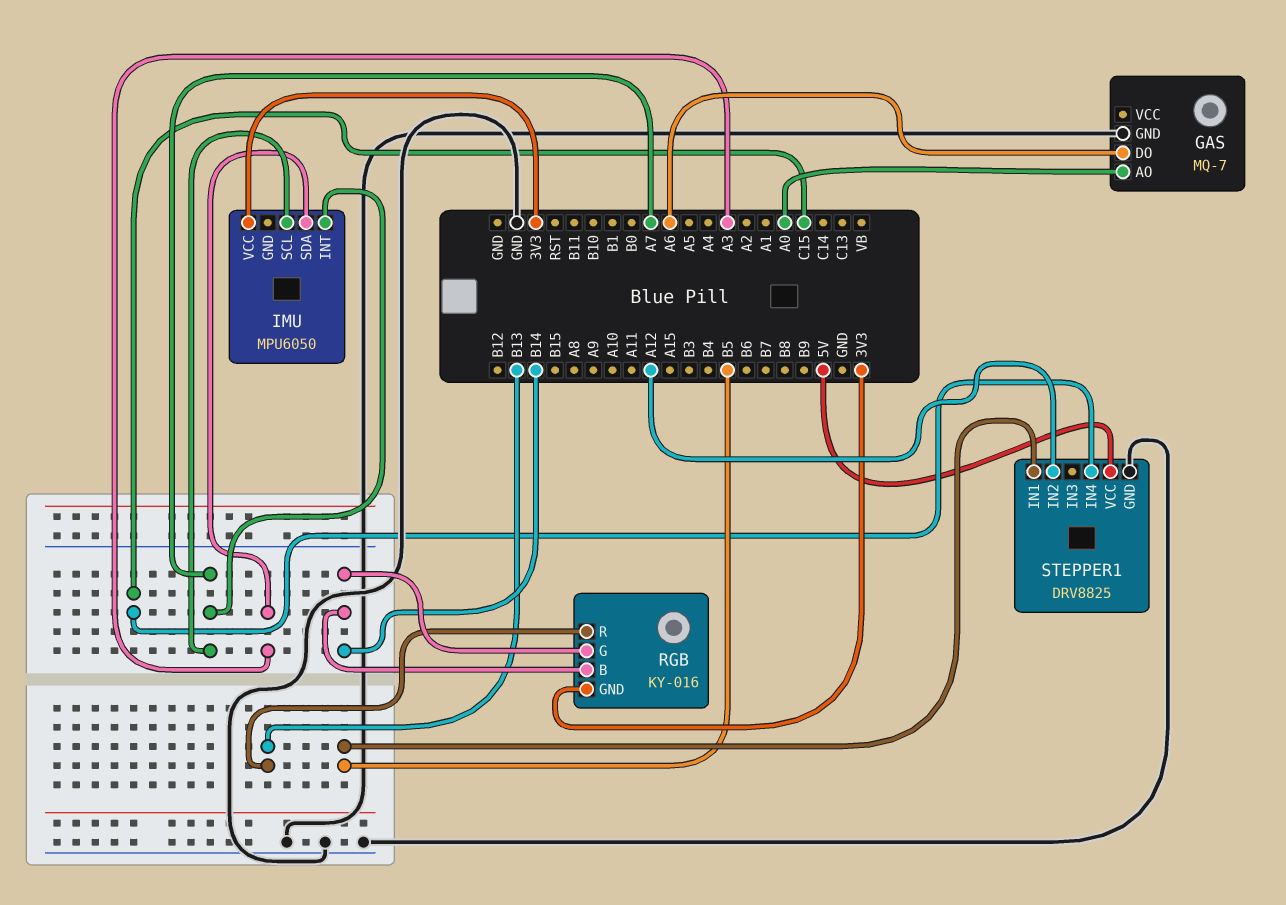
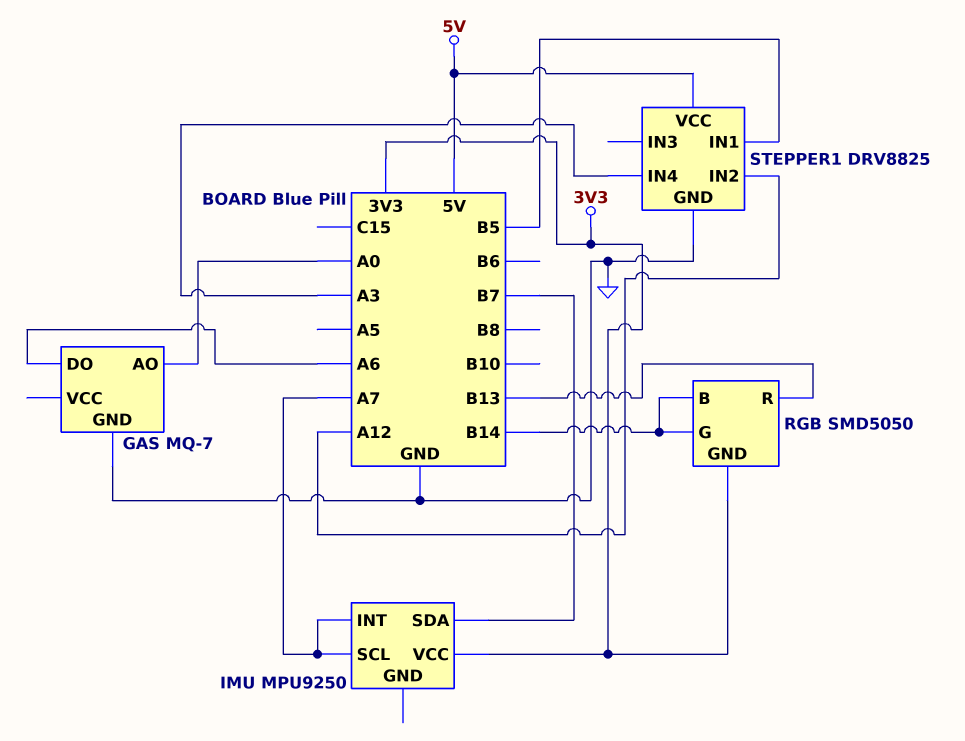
IMU: MPU6050 -> MPU9250
IMU pin SDA: A3 -> B7
RGB: KY-016 -> SMD5050
STEPPER1 pin IN4: C15 -> A3

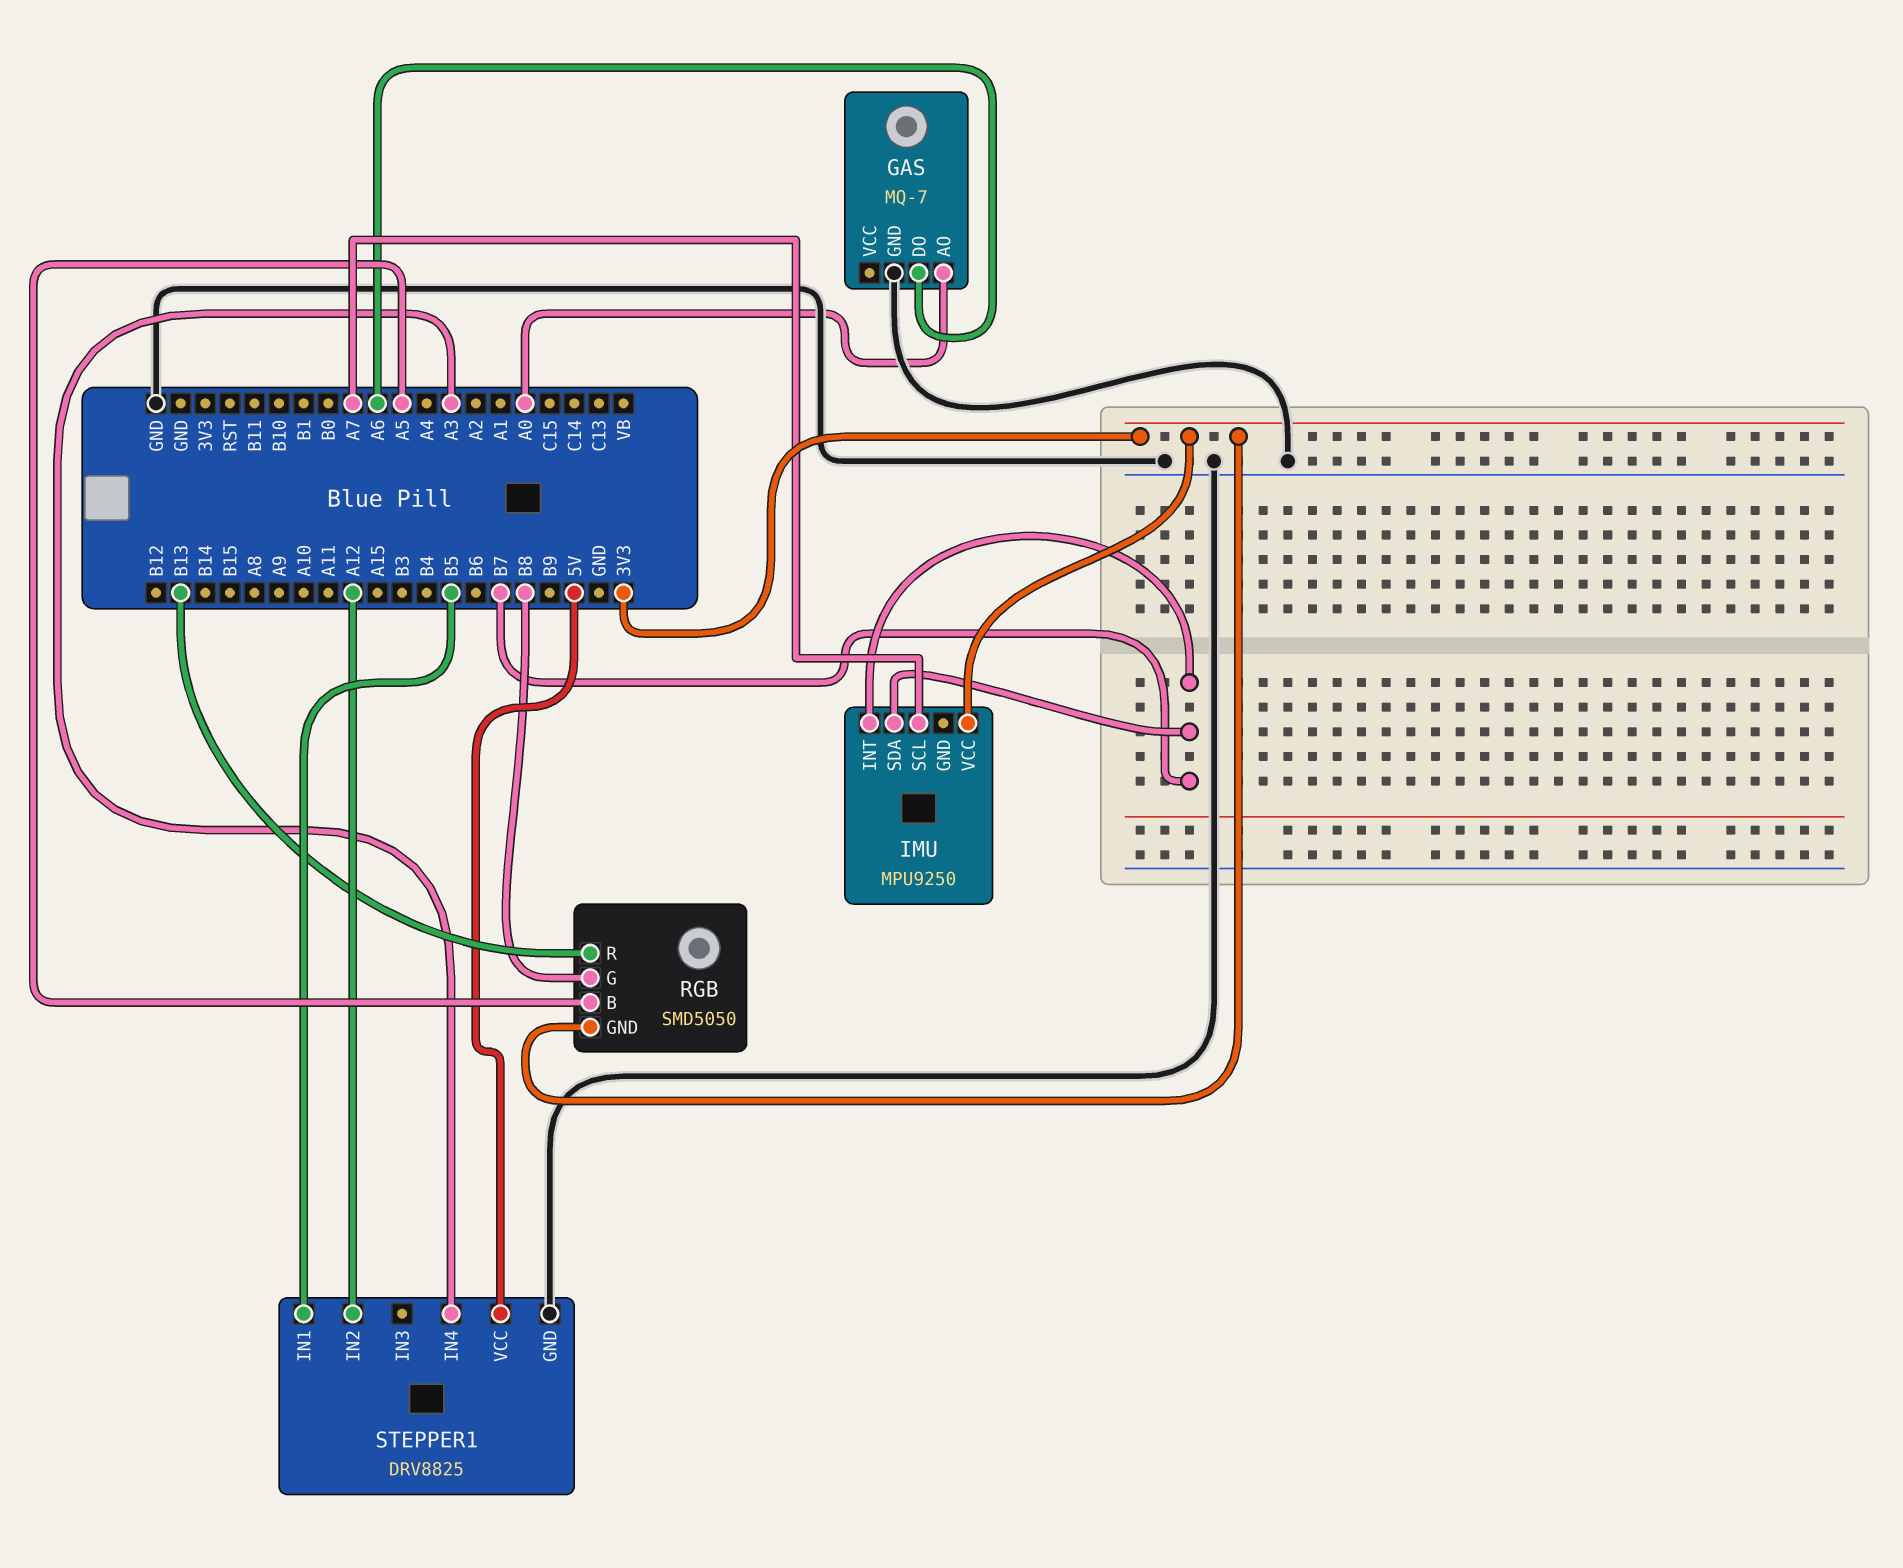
IMU pin INT: A7 -> B7
RGB pin B: B14 -> A5
RGB pin G: B14 -> B8

